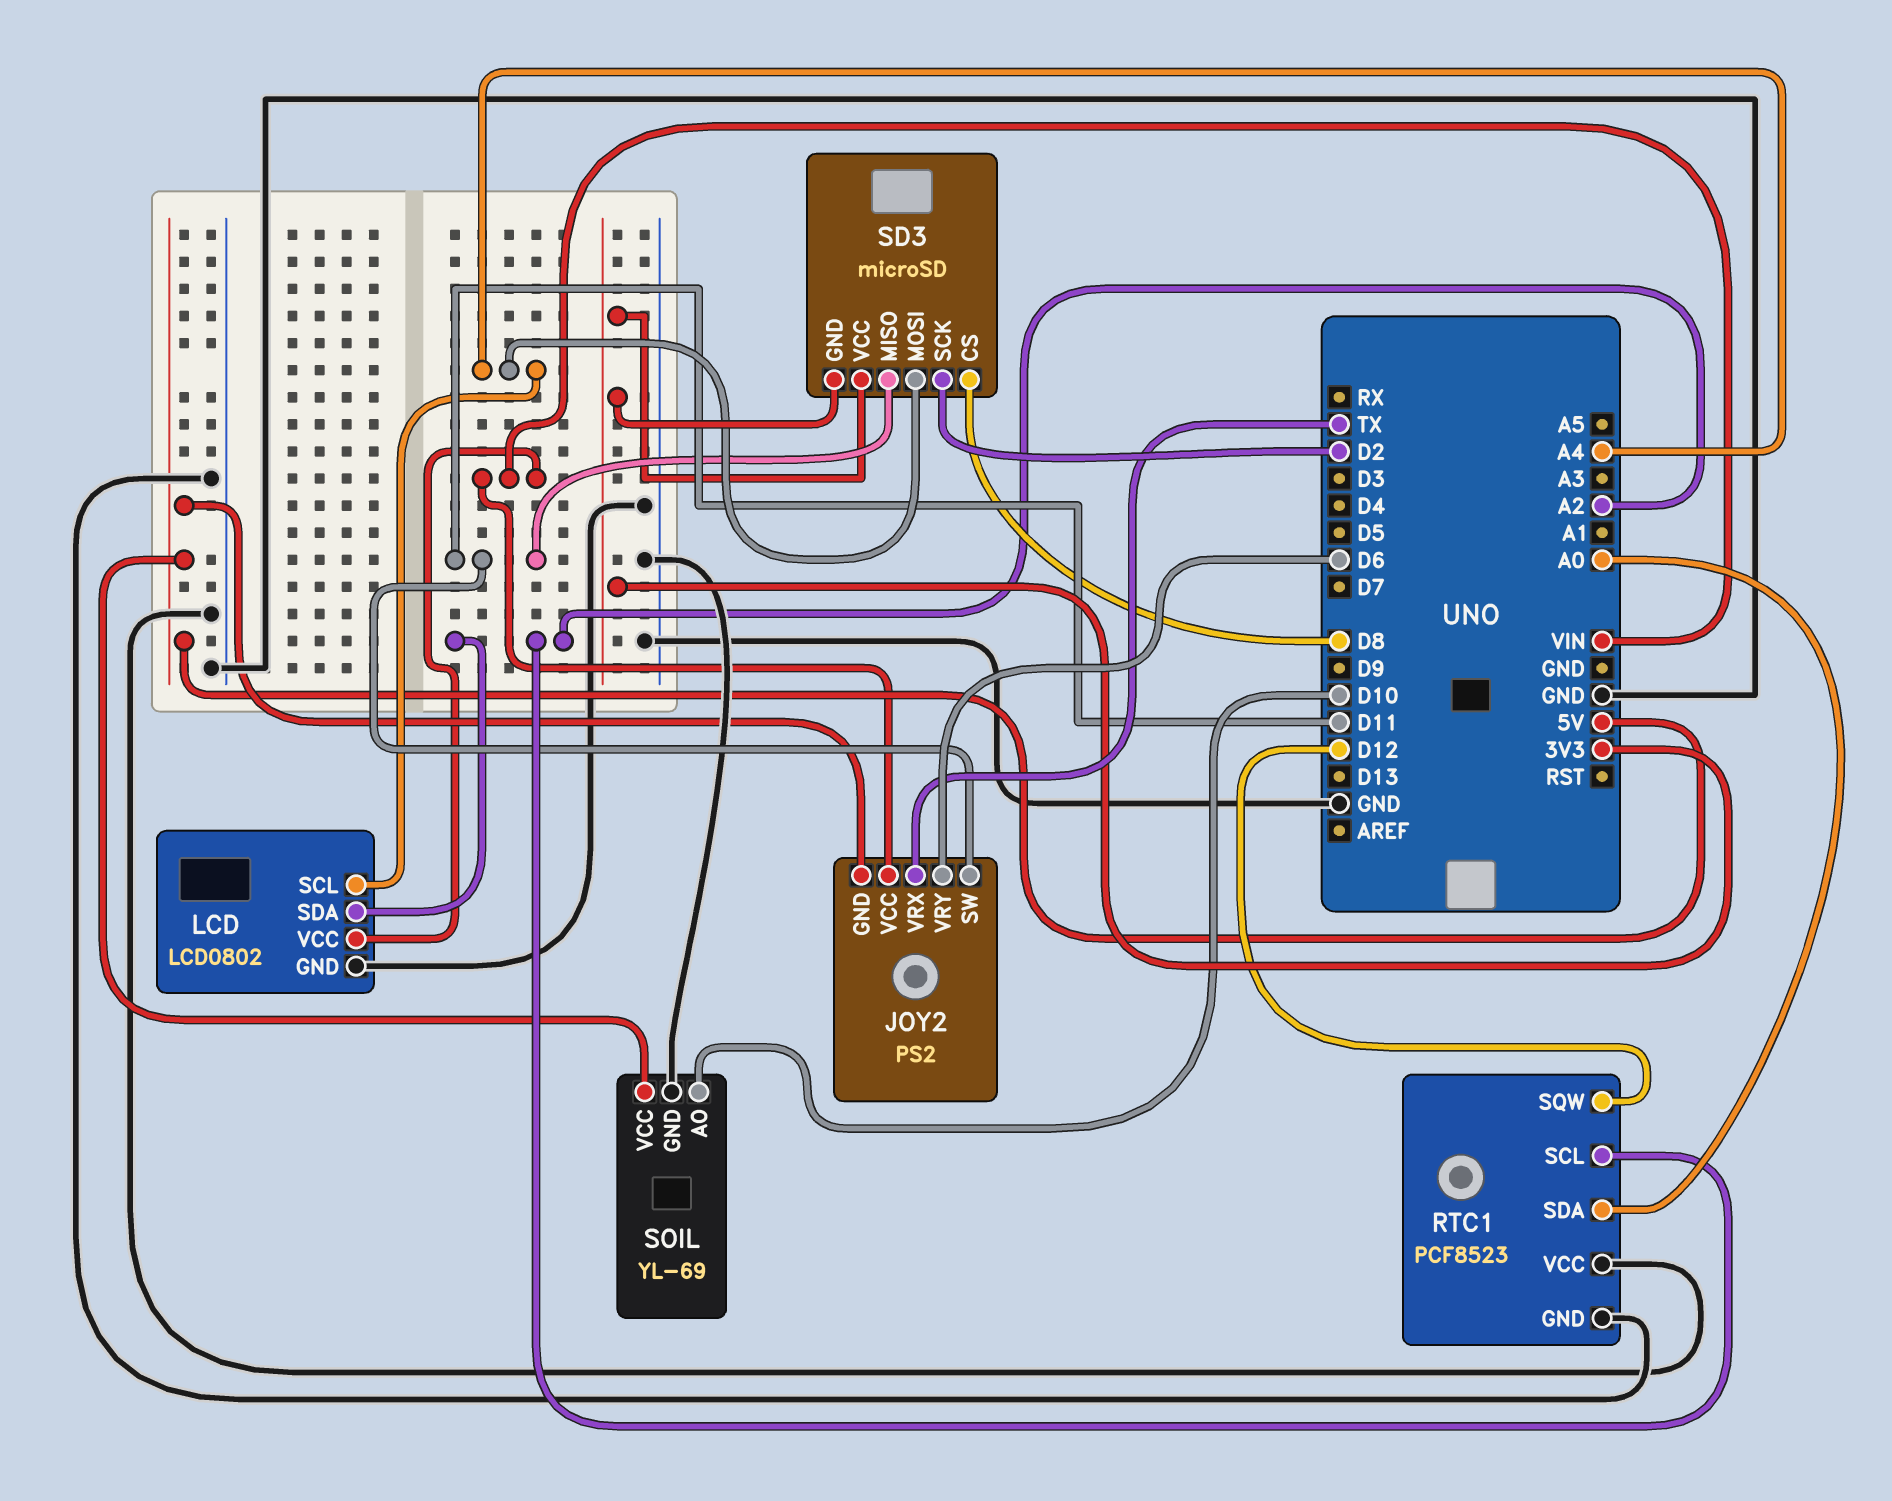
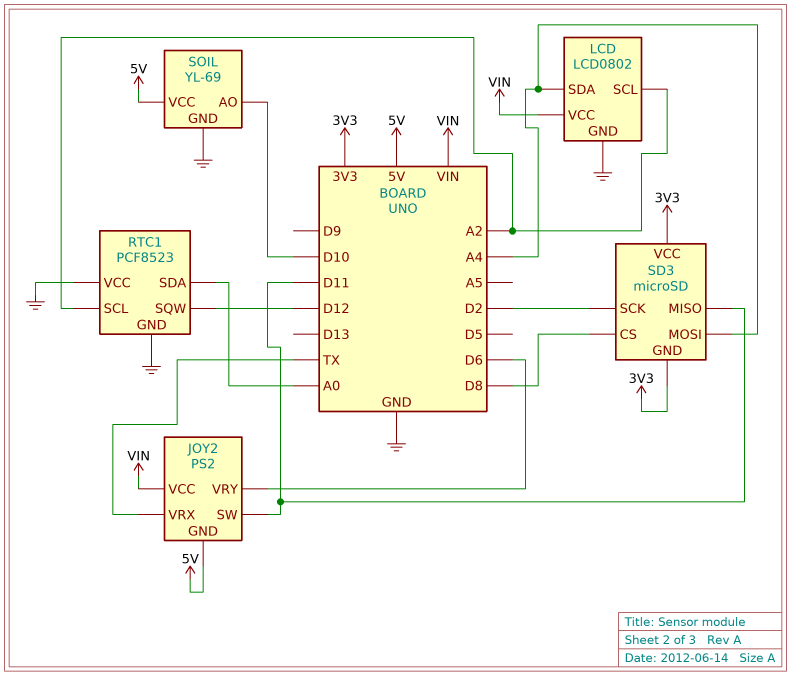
LCD pin SCL: A4 -> A2
LCD pin SDA: A2 -> A4

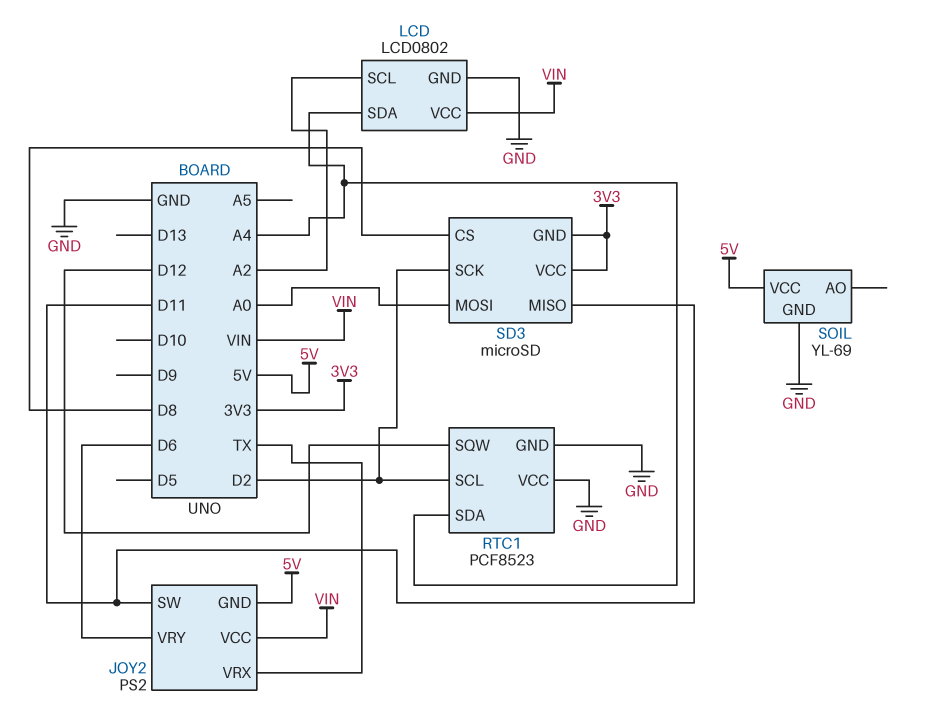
RTC1 pin SCL: A2 -> D2
RTC1 pin SDA: A0 -> A4
SD3 pin MOSI: A4 -> A0
SOIL pin AO: D10 -> none

